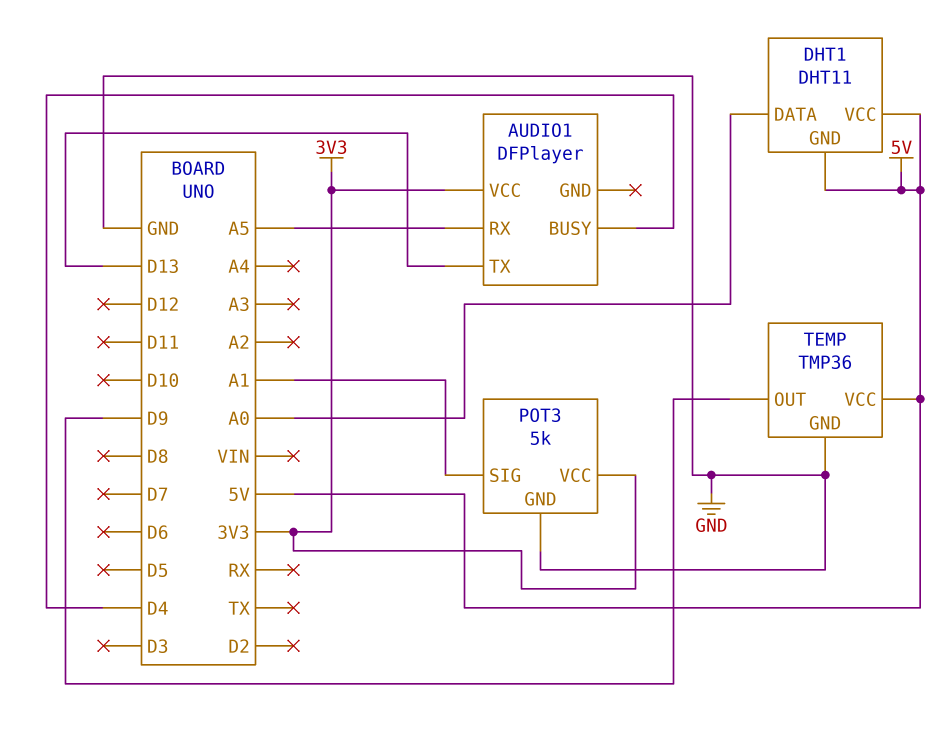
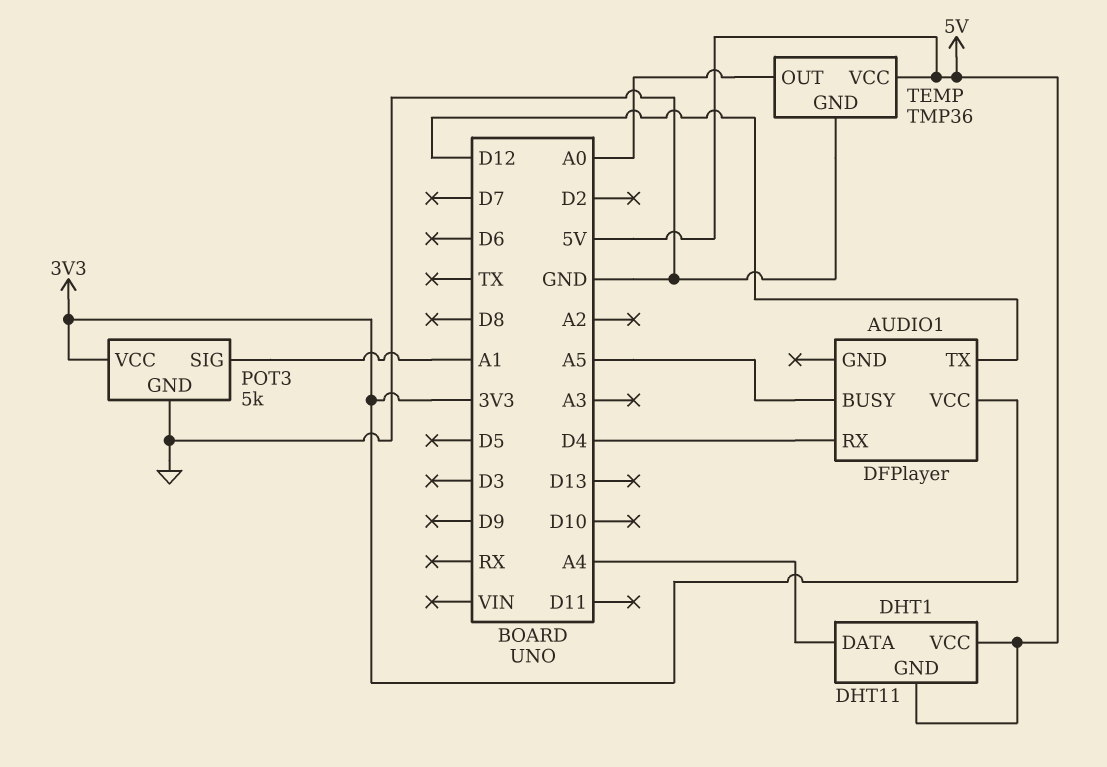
AUDIO1 pin BUSY: D4 -> A5
AUDIO1 pin RX: A5 -> D4
AUDIO1 pin TX: D13 -> D12
DHT1 pin DATA: A0 -> A4
TEMP pin OUT: D9 -> A0

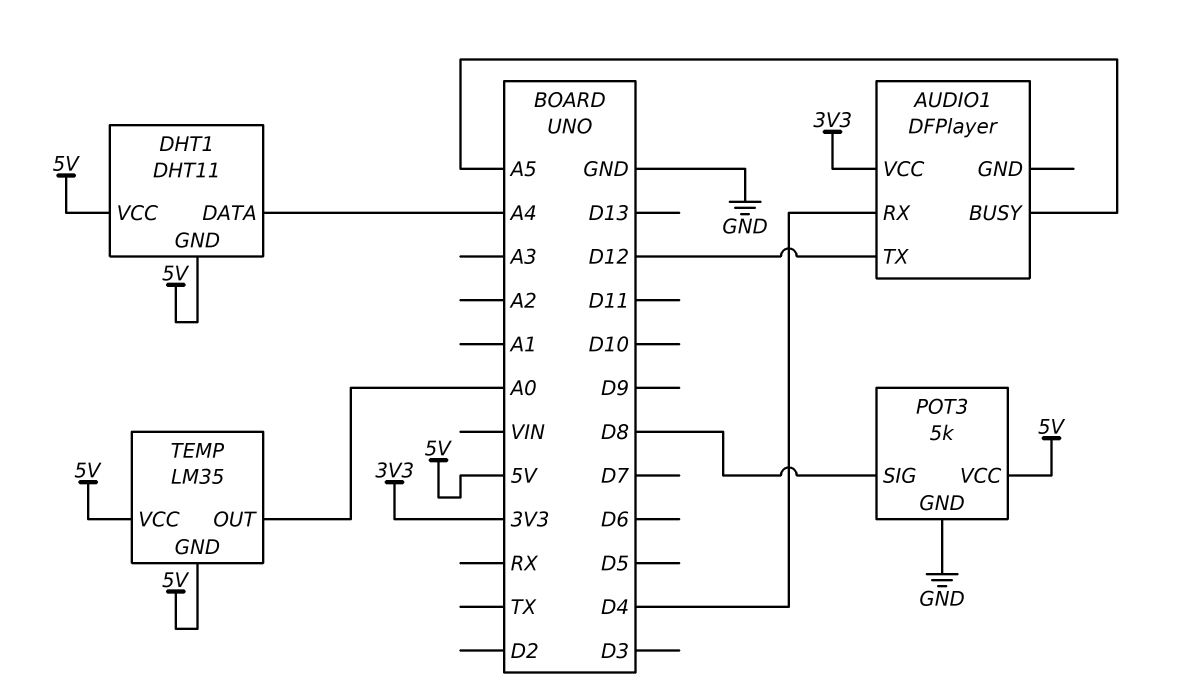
POT3 pin SIG: A1 -> D8
POT3 pin VCC: 3V3 -> 5V
TEMP: TMP36 -> LM35
TEMP pin GND: GND -> 5V

